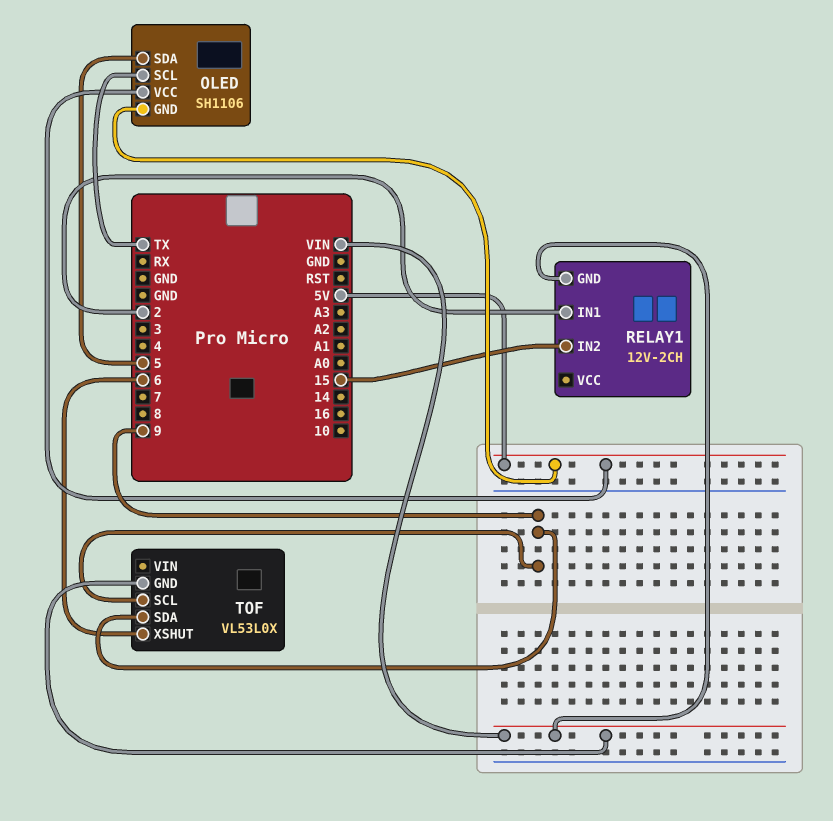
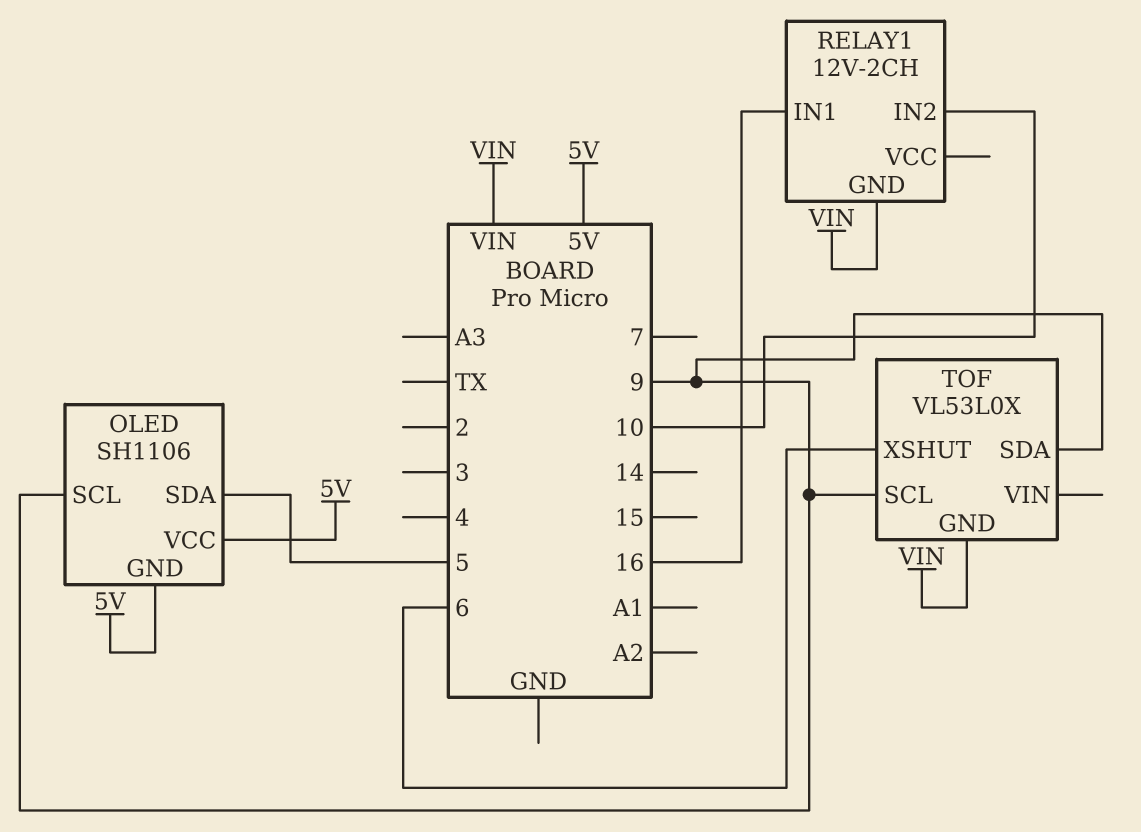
OLED pin SCL: TX -> 9
RELAY1 pin IN1: 2 -> 16
RELAY1 pin IN2: 15 -> 10

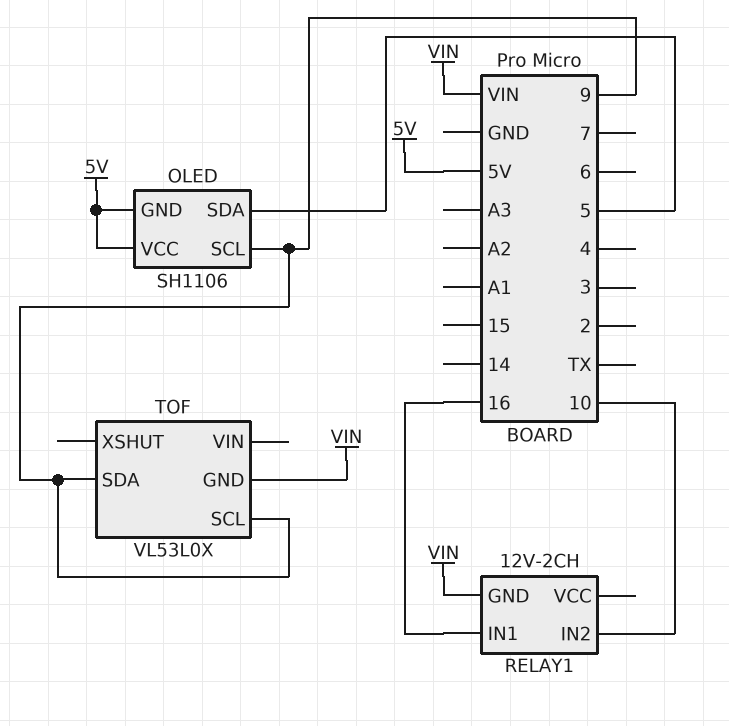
TOF pin XSHUT: 6 -> none

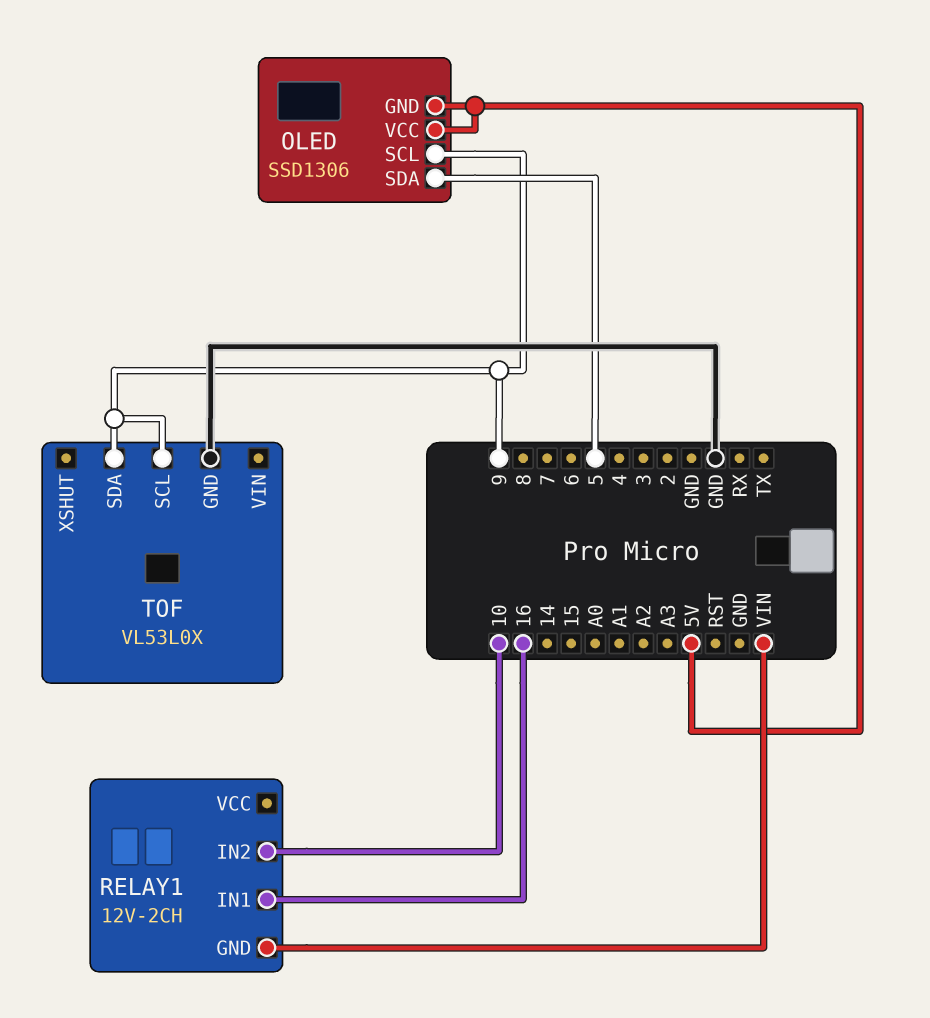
OLED: SH1106 -> SSD1306
TOF pin GND: VIN -> GND

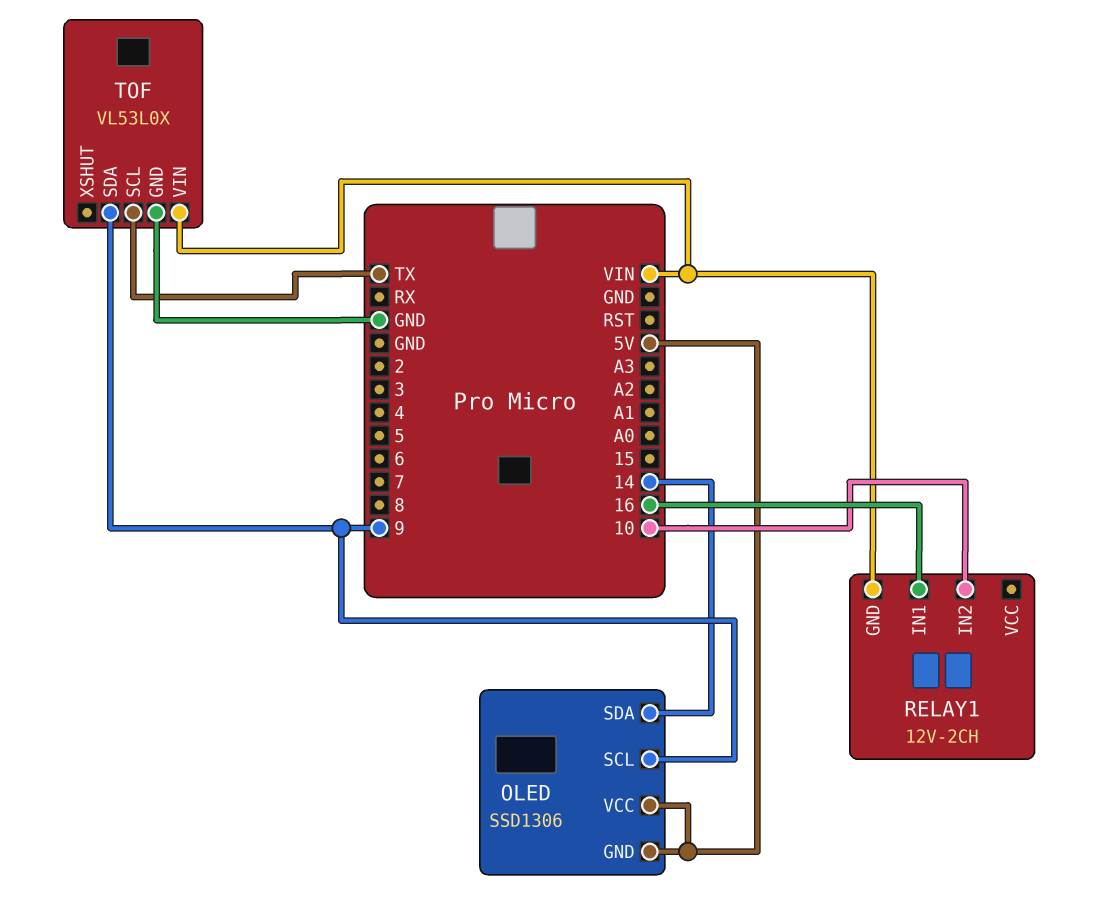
OLED pin SDA: 5 -> 14
TOF pin SCL: 9 -> TX
TOF pin VIN: none -> VIN

